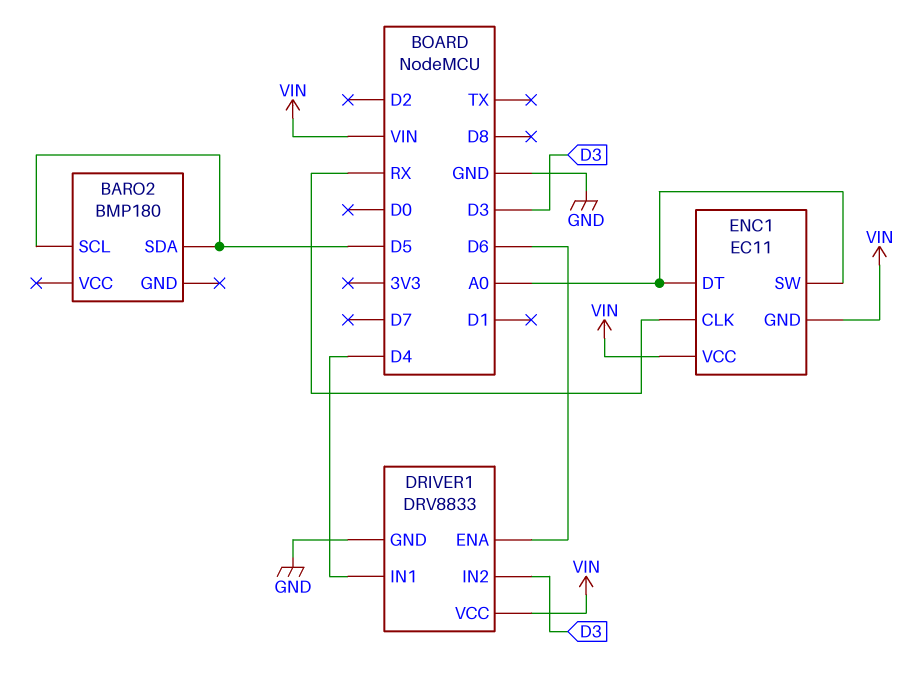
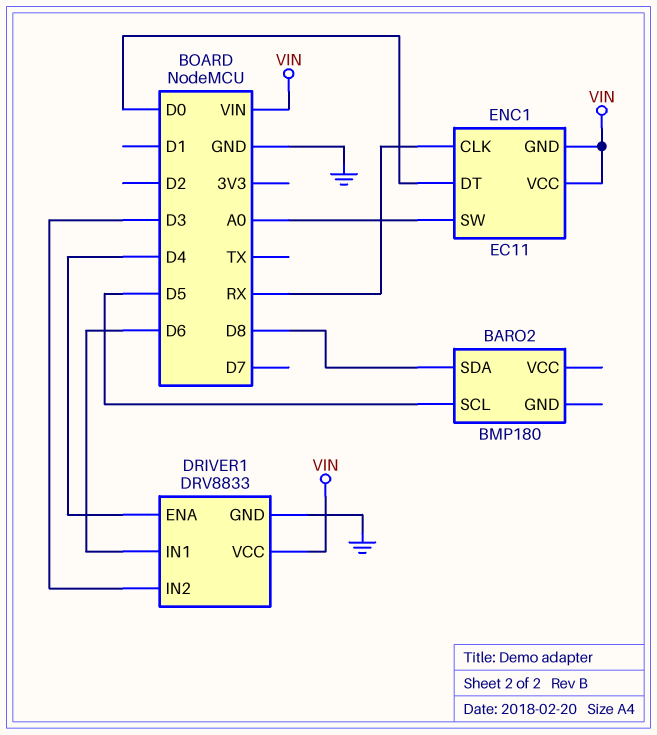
BARO2 pin SDA: D5 -> D8
DRIVER1 pin ENA: D6 -> D4
DRIVER1 pin IN1: D4 -> D6
ENC1 pin DT: A0 -> D0

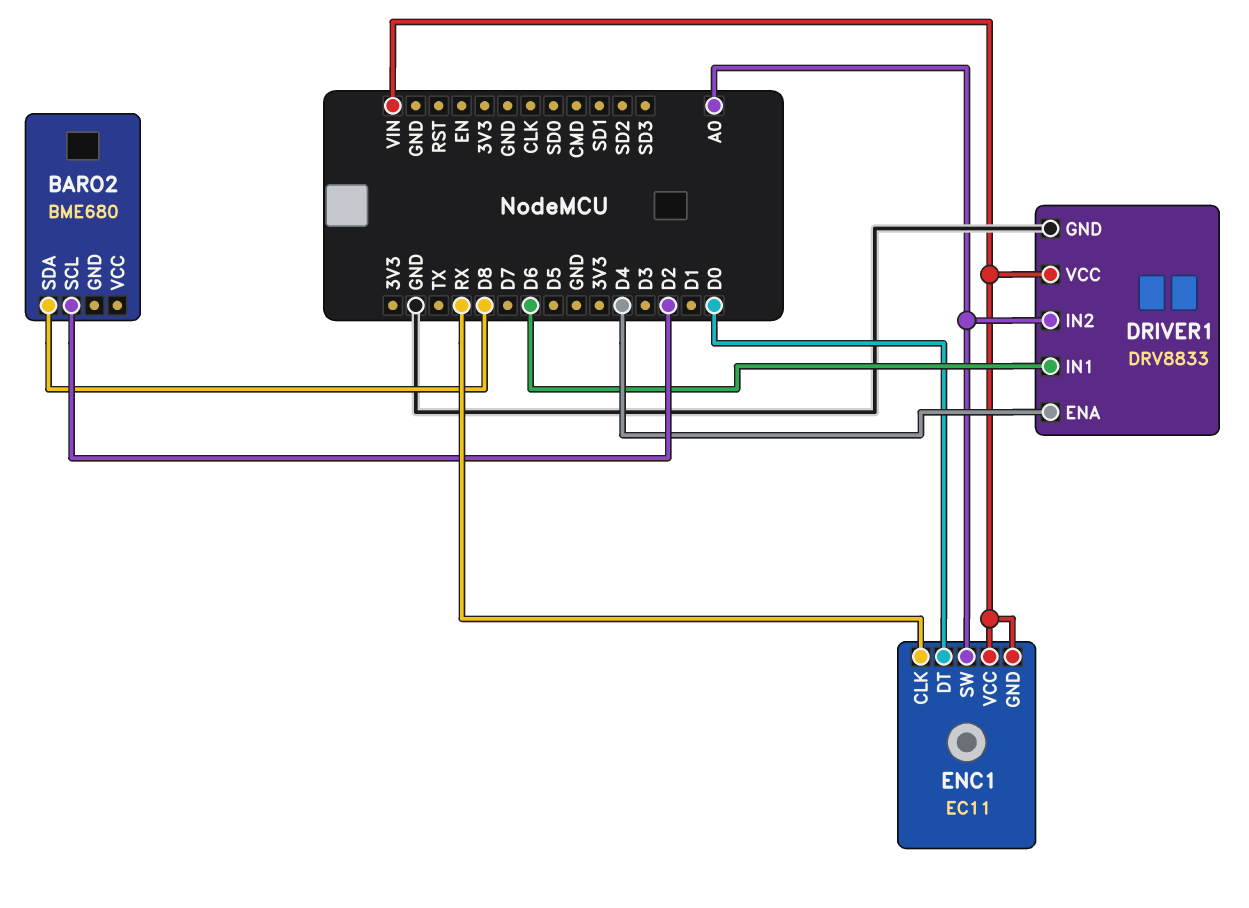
BARO2: BMP180 -> BME680
BARO2 pin SCL: D5 -> D2
DRIVER1 pin IN2: D3 -> A0

